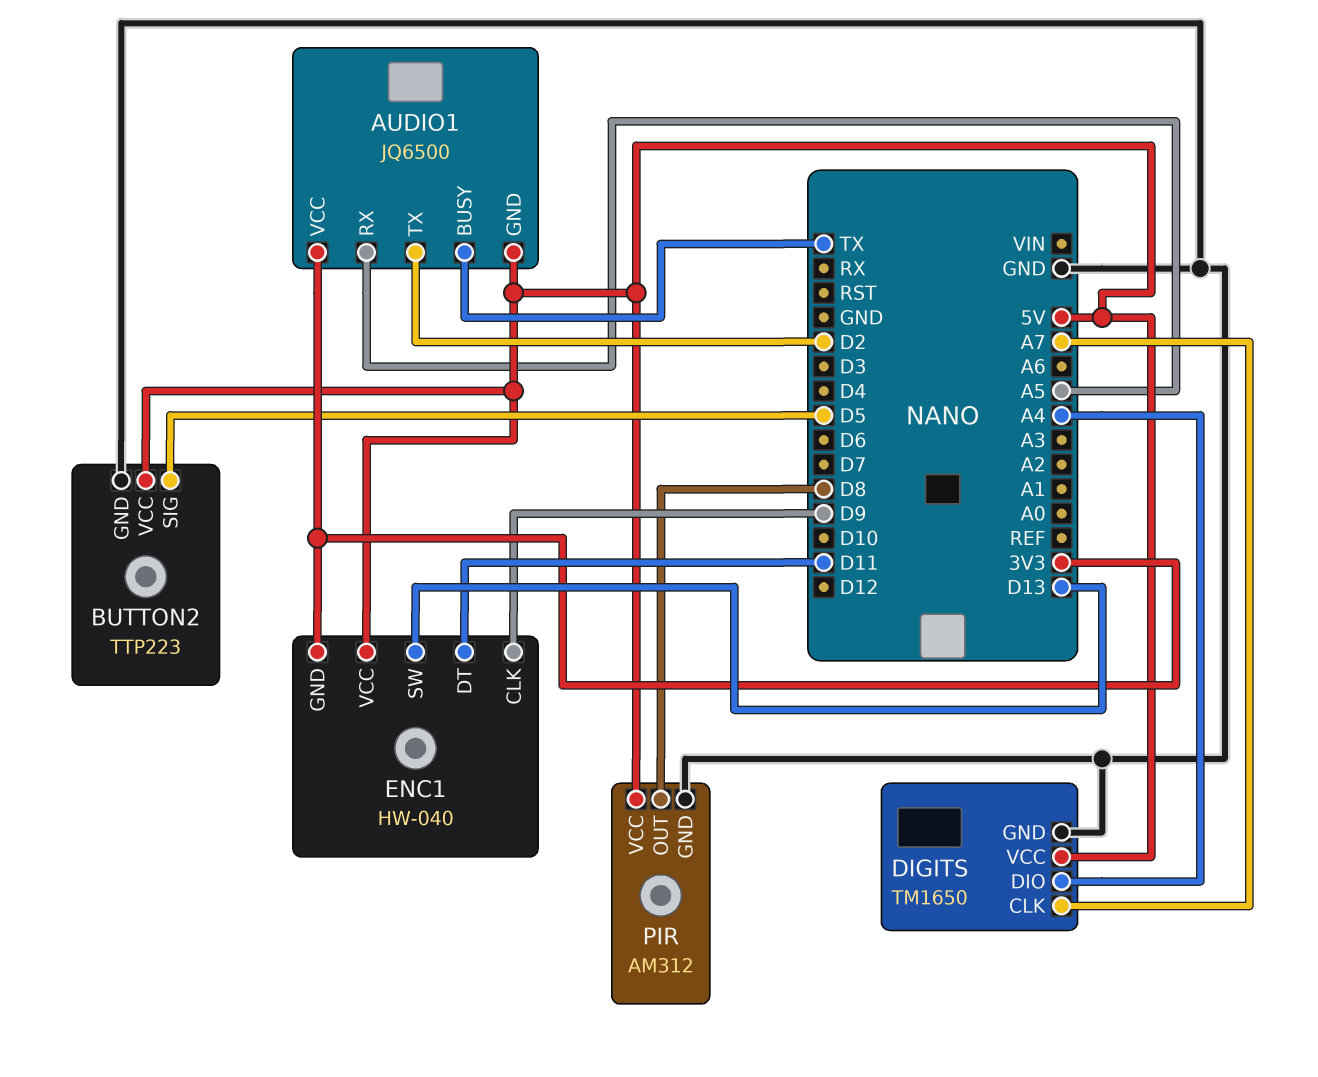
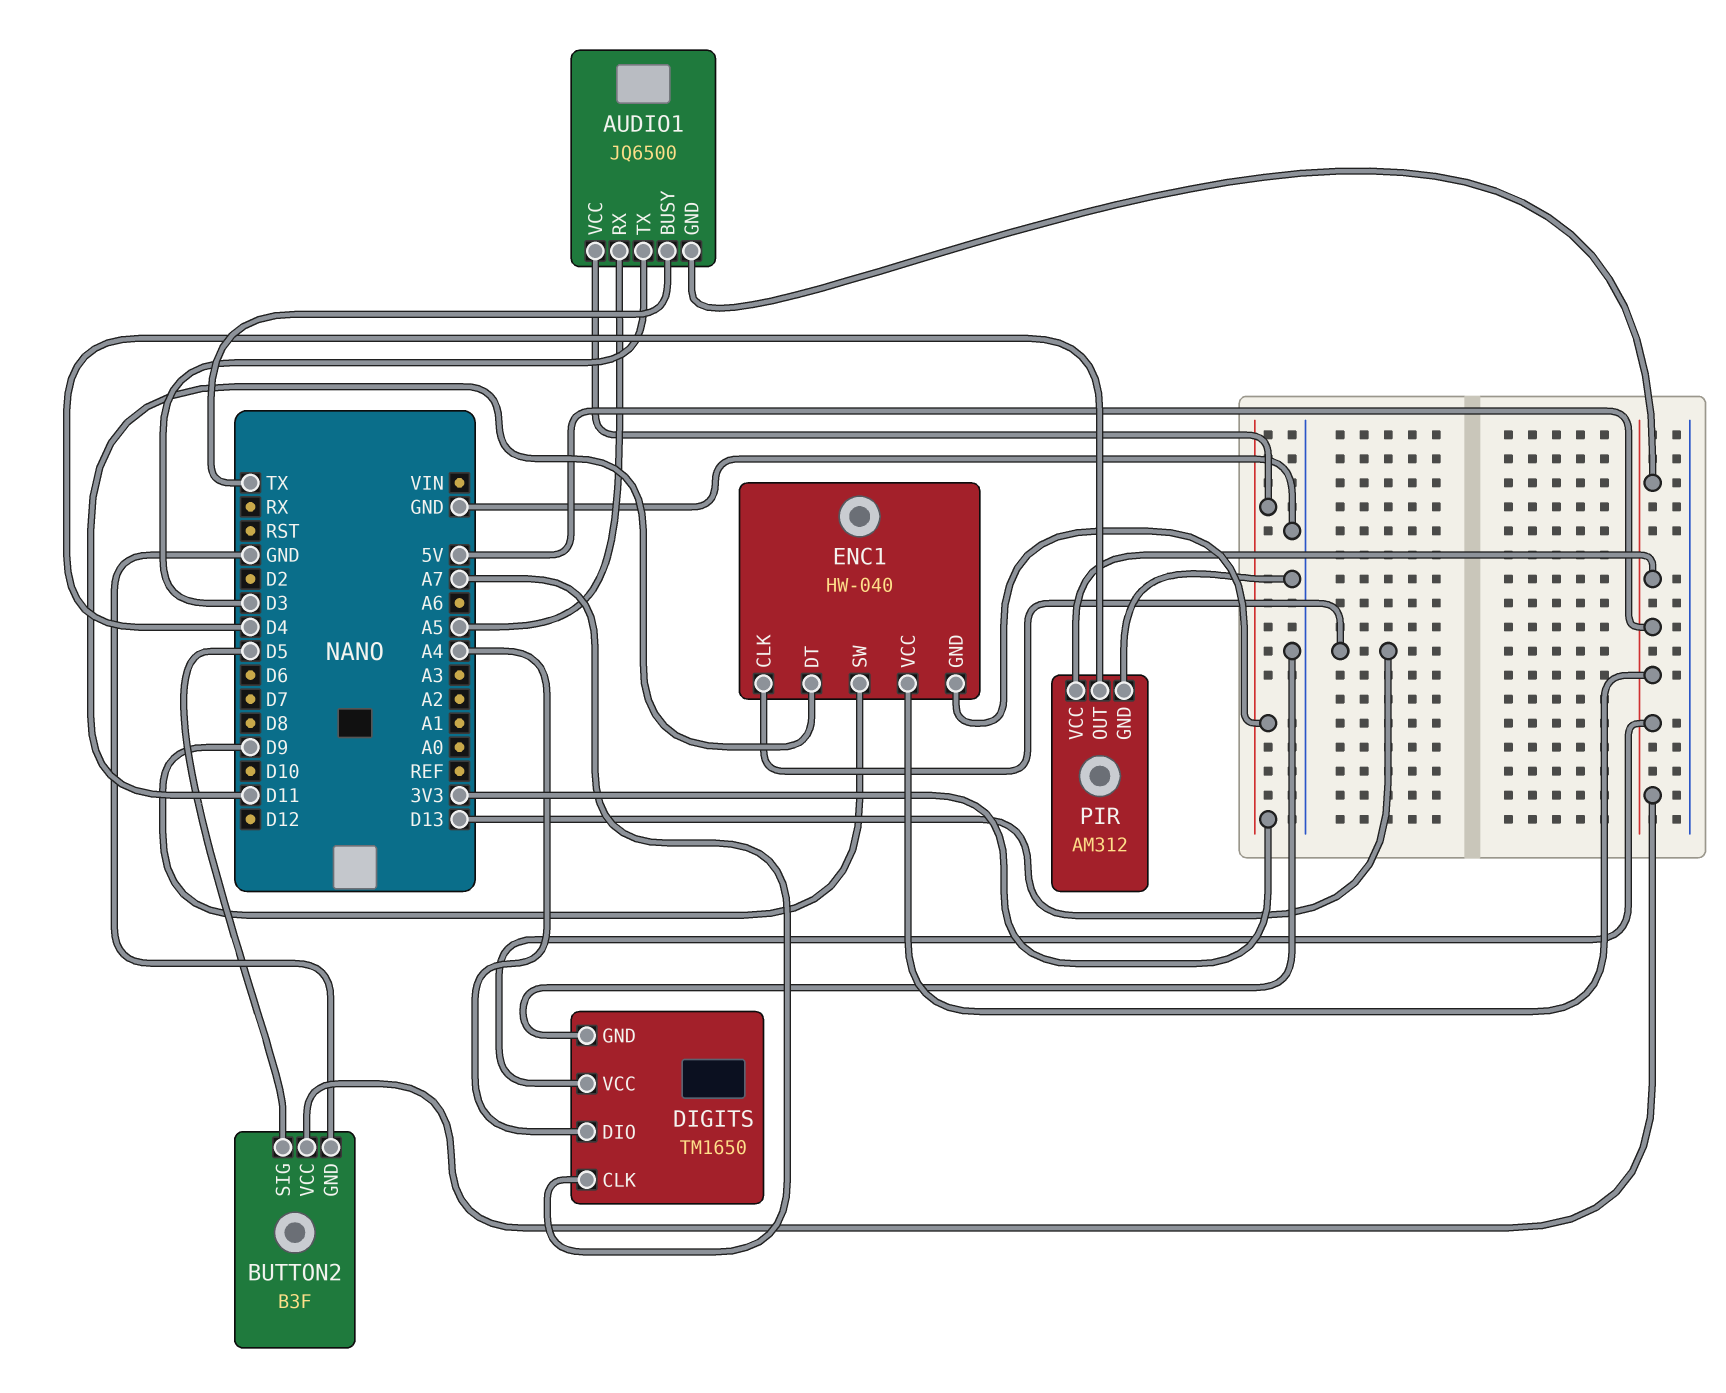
AUDIO1 pin TX: D2 -> D3
BUTTON2: TTP223 -> B3F
ENC1 pin CLK: D9 -> D13
ENC1 pin SW: D13 -> D9
PIR pin OUT: D8 -> D4

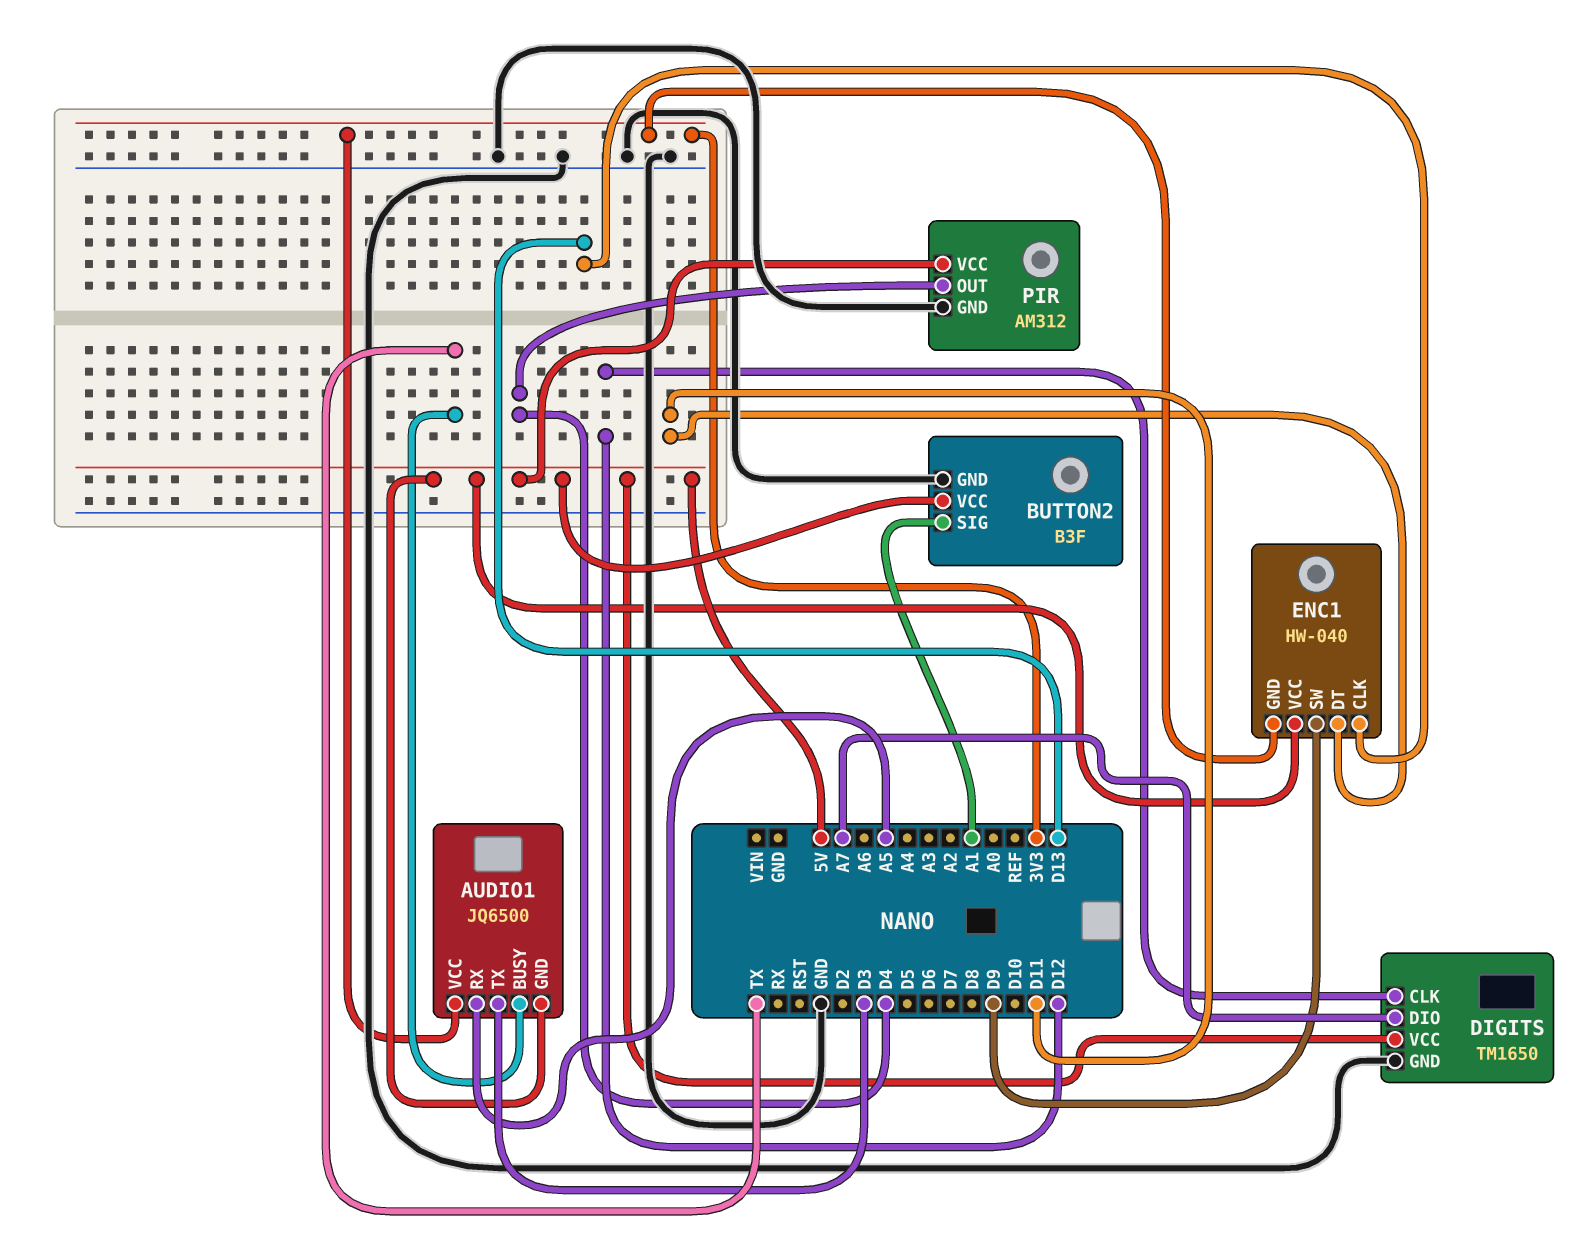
BUTTON2 pin SIG: D5 -> A1
DIGITS pin CLK: A7 -> D12
DIGITS pin DIO: A4 -> A7

